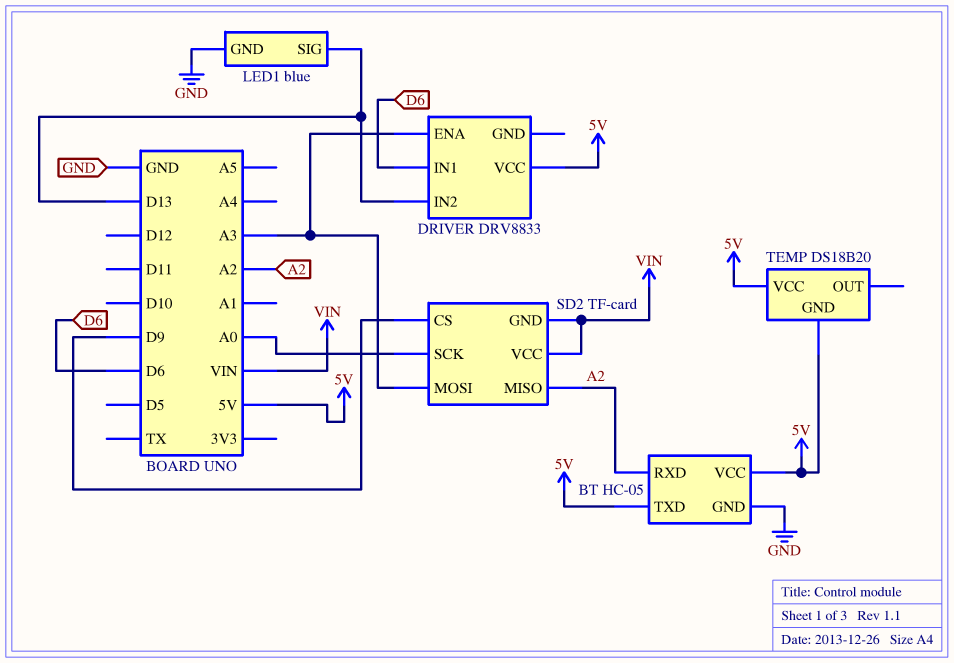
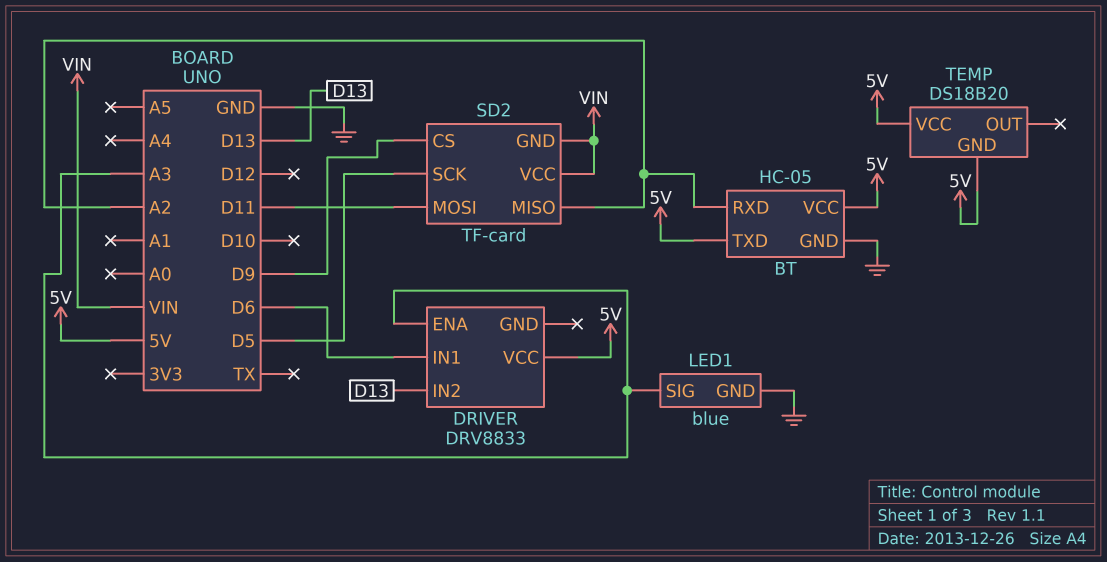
LED1 pin SIG: D13 -> A3
SD2 pin MOSI: A3 -> D11
SD2 pin SCK: A0 -> D5

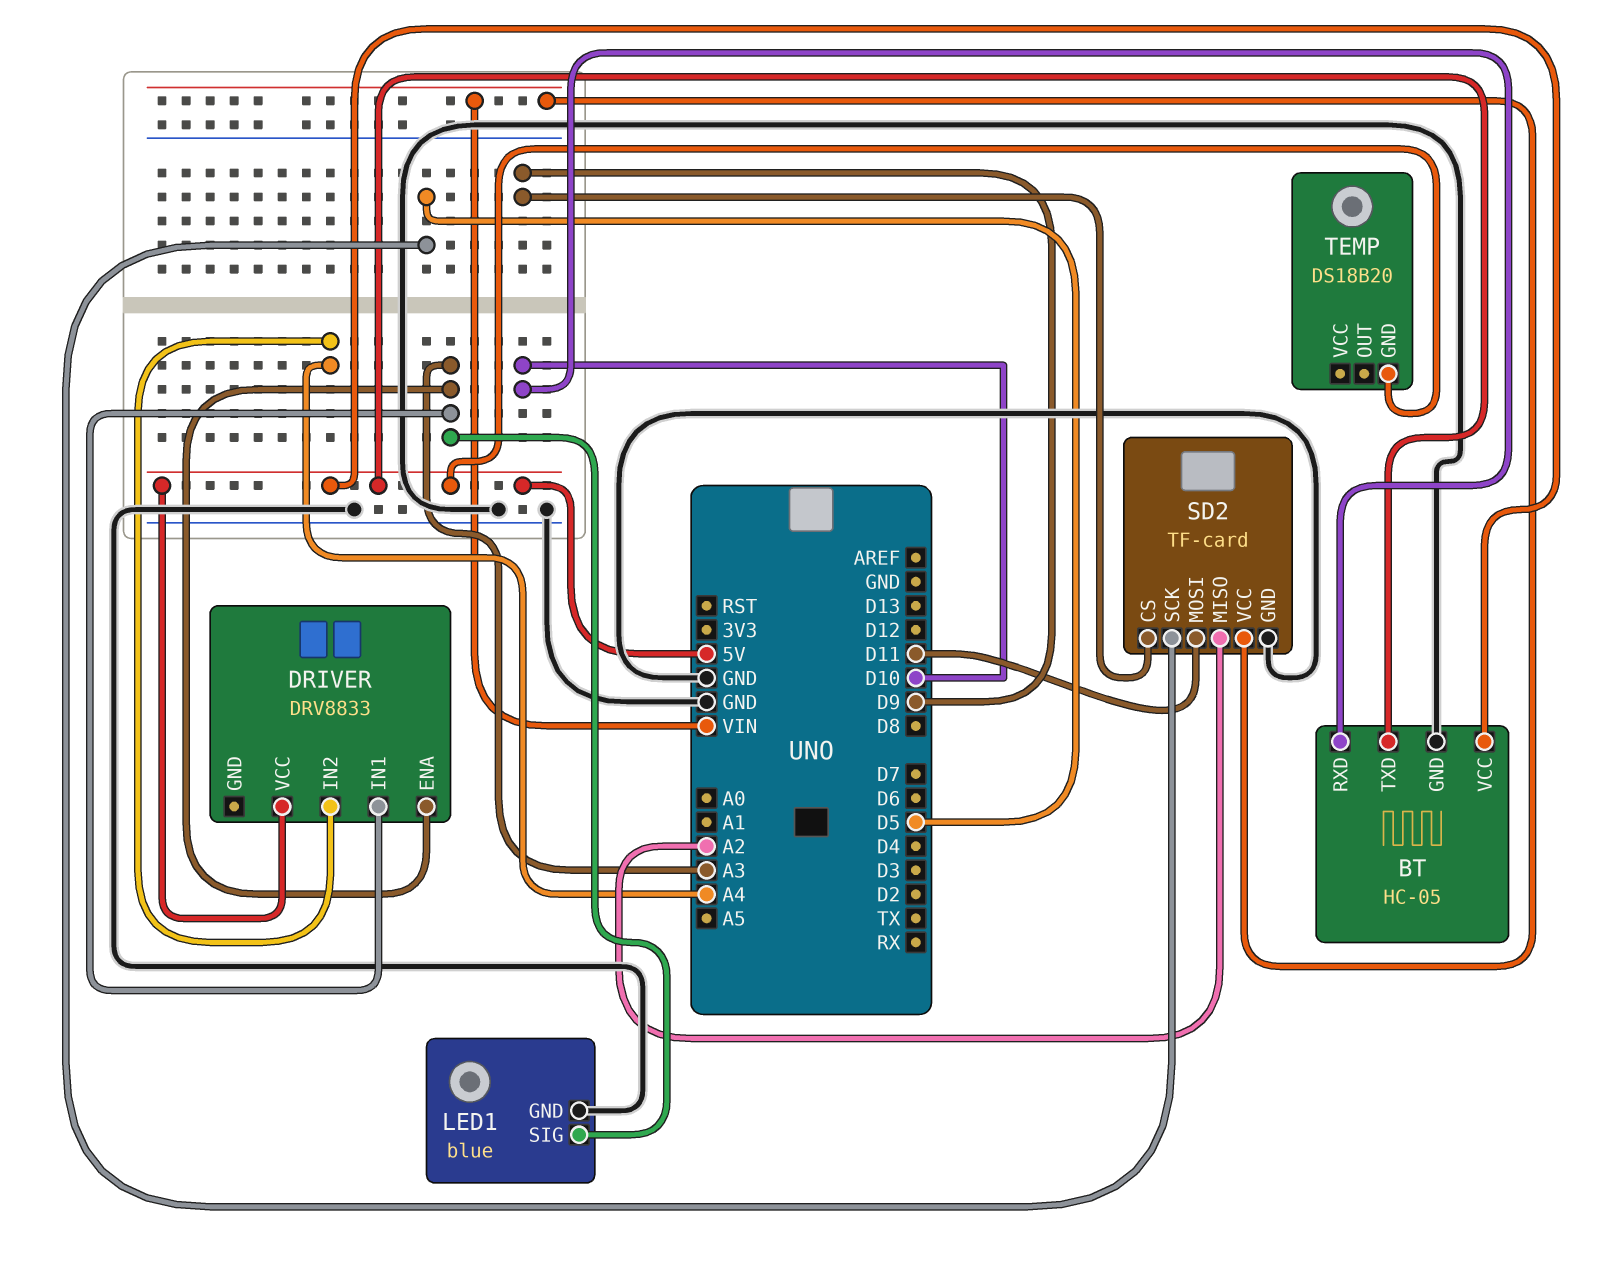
BT pin RXD: A2 -> D10
DRIVER pin IN1: D6 -> A3
DRIVER pin IN2: D13 -> A4
SD2 pin GND: VIN -> GND
TEMP pin VCC: 5V -> none

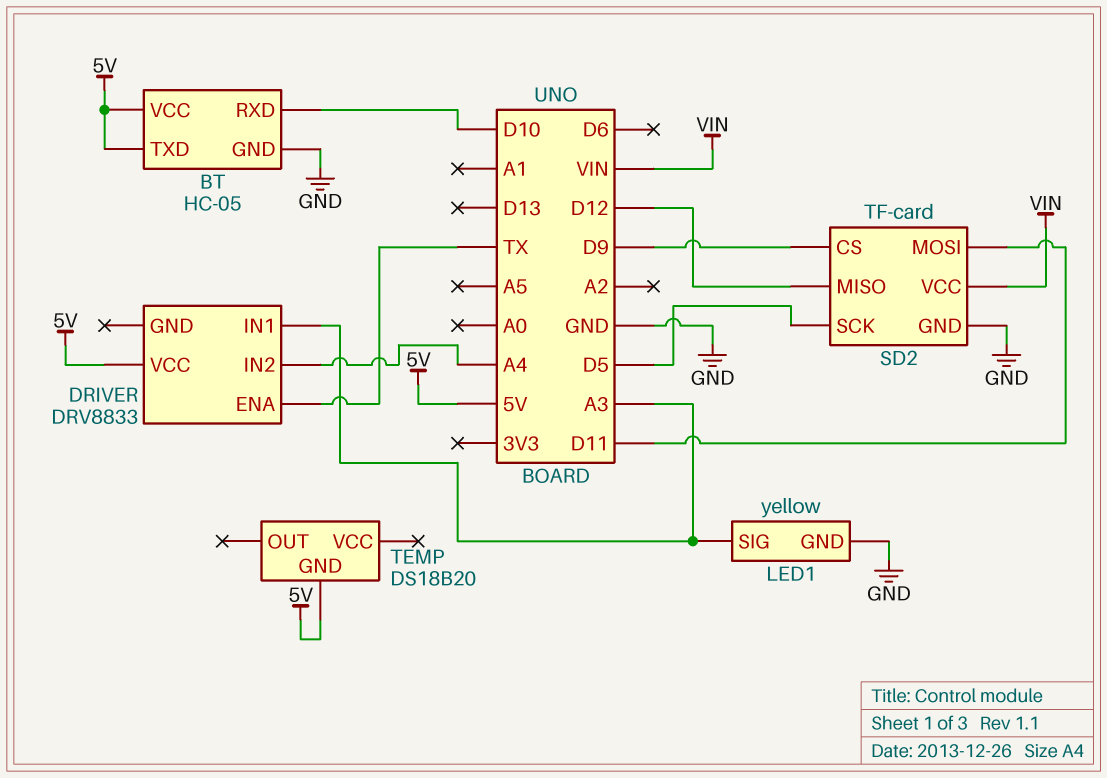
DRIVER pin ENA: A3 -> TX
LED1: blue -> yellow
SD2 pin MISO: A2 -> D12

